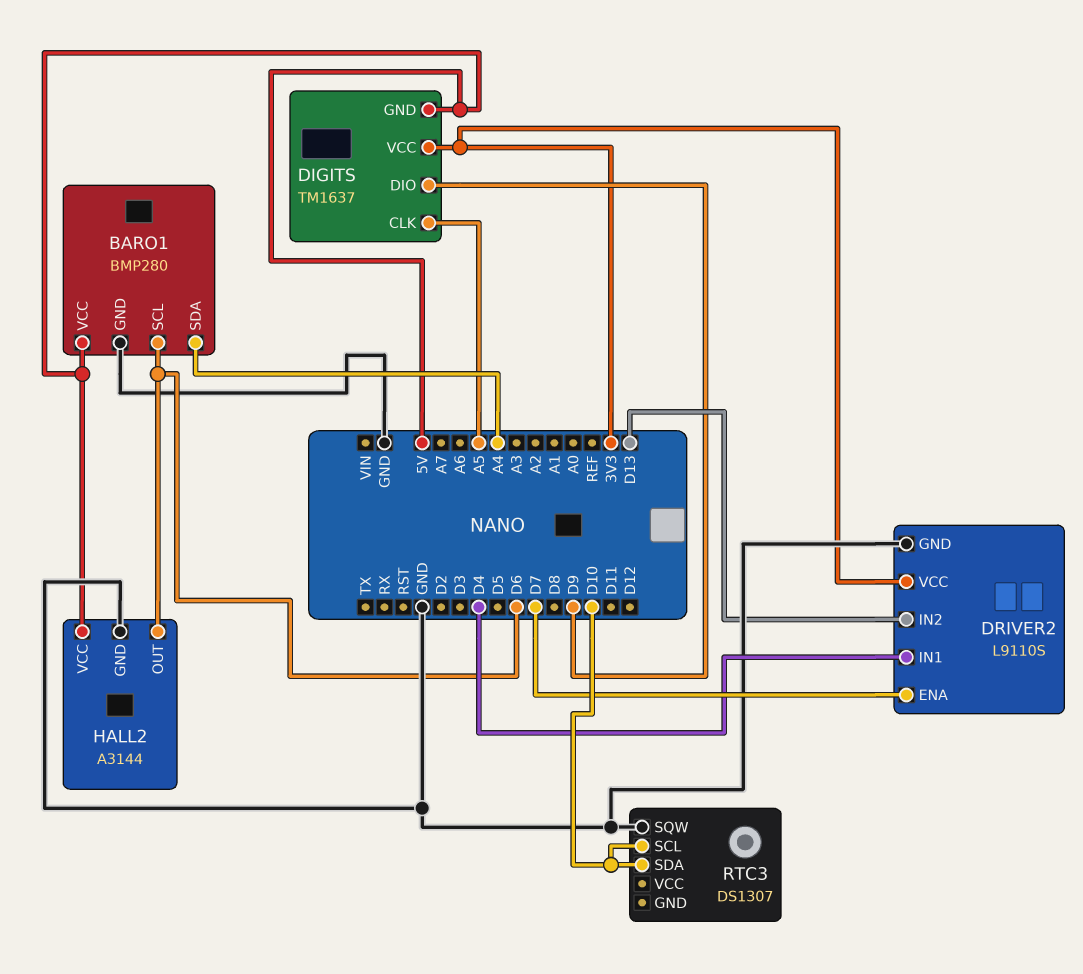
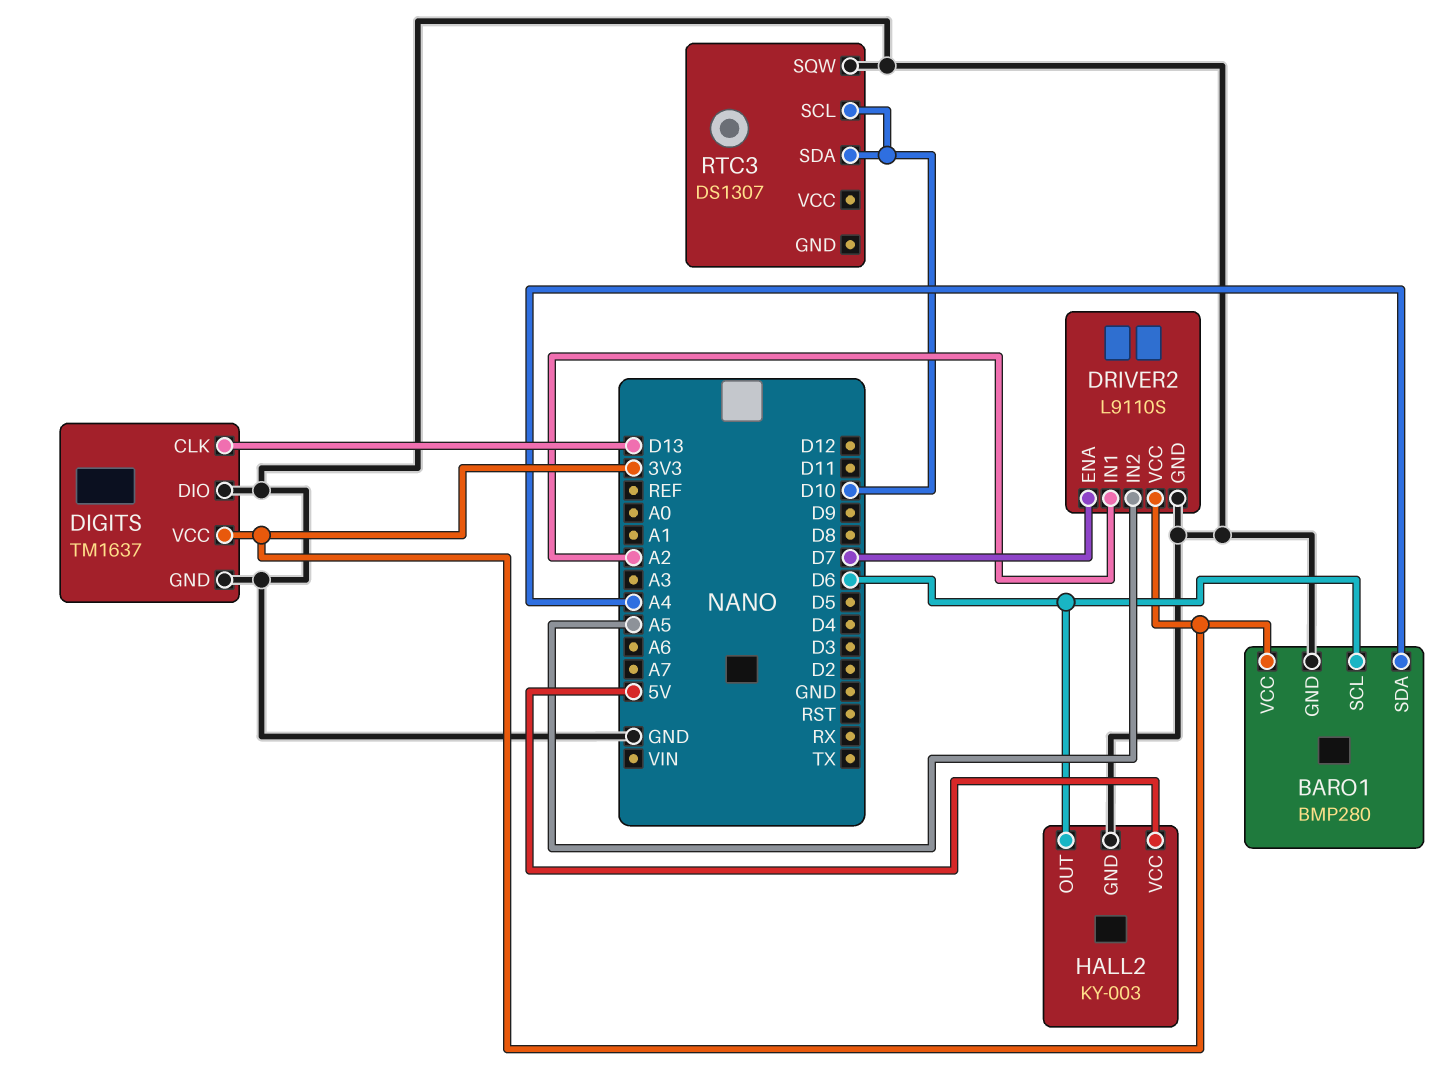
BARO1 pin VCC: 5V -> 3V3
DIGITS pin CLK: A5 -> D13
DIGITS pin DIO: D9 -> GND
DIGITS pin GND: 5V -> GND
DRIVER2 pin IN1: D4 -> A2
DRIVER2 pin IN2: D13 -> A5
HALL2: A3144 -> KY-003

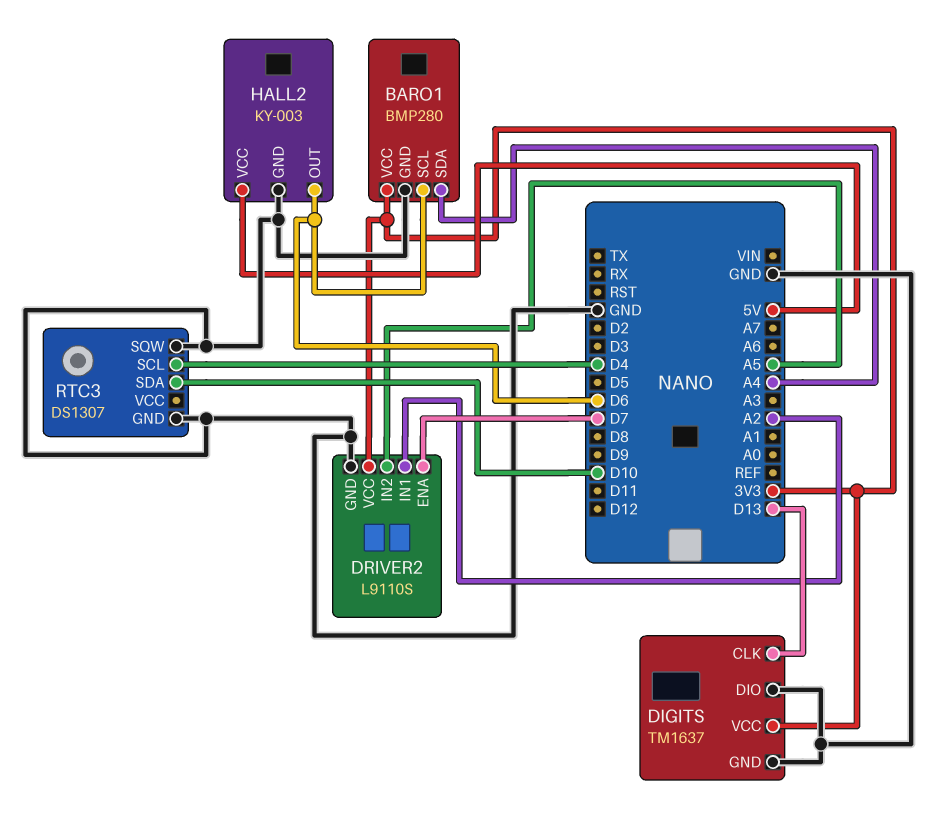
RTC3 pin GND: none -> GND
RTC3 pin SCL: D10 -> D4

